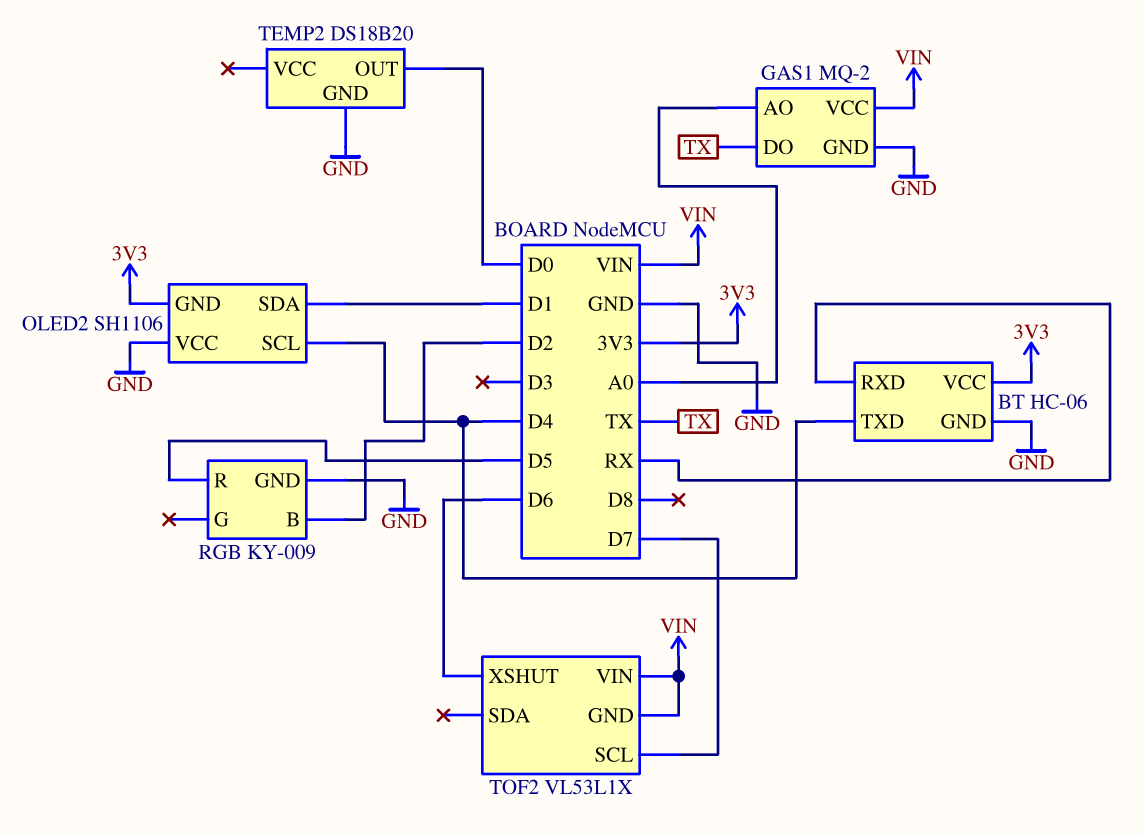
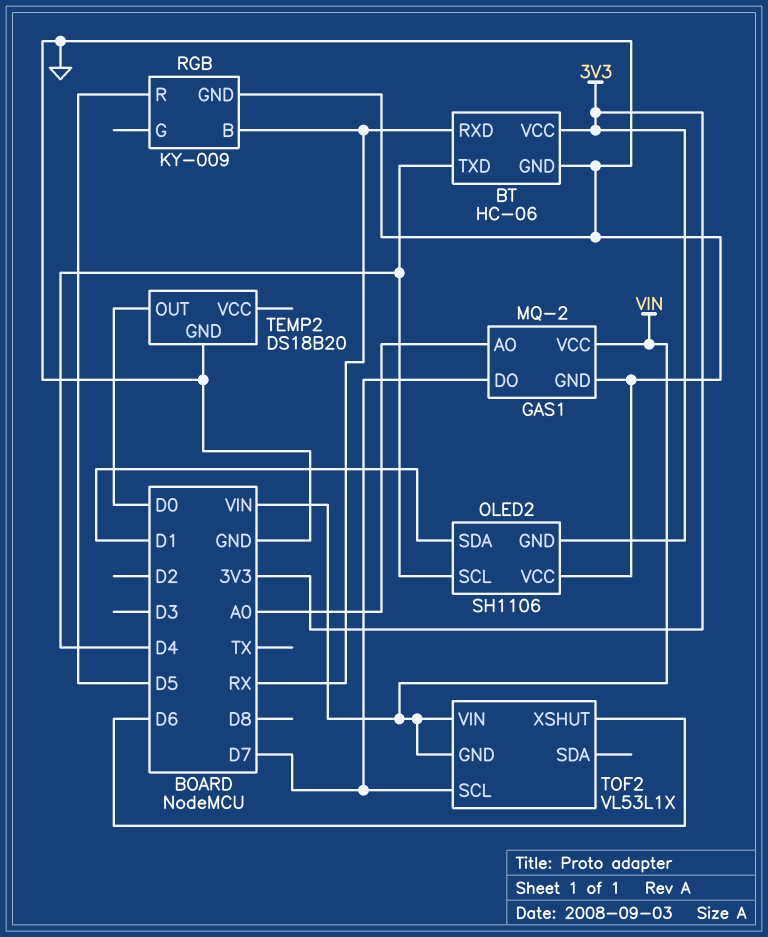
GAS1 pin DO: TX -> D7
RGB pin B: D2 -> RX

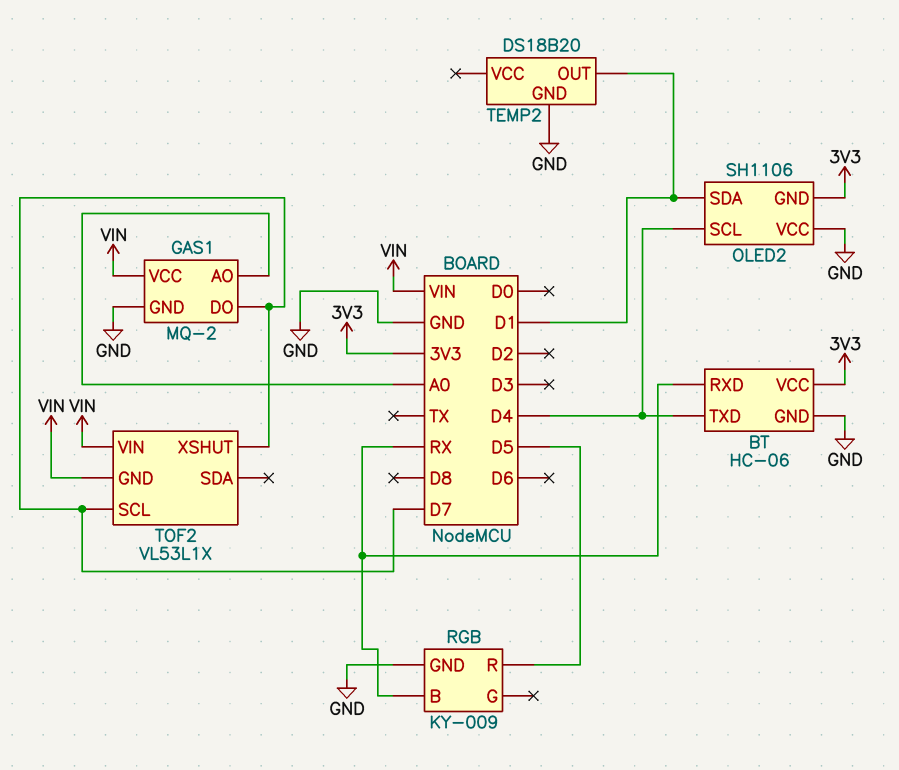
TEMP2 pin OUT: D0 -> D1
TOF2 pin XSHUT: D6 -> D7

